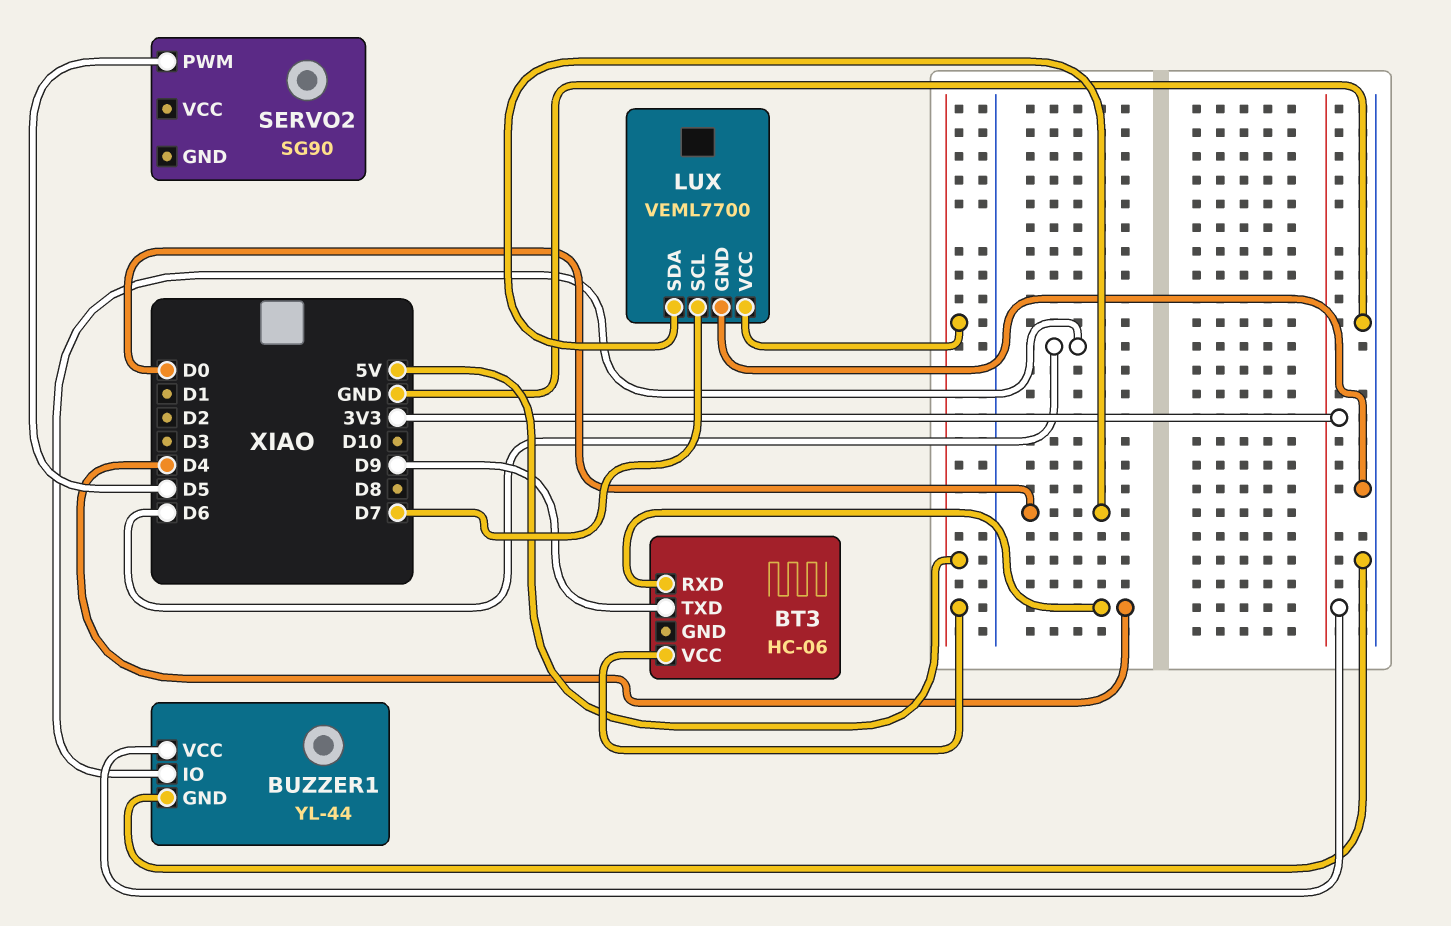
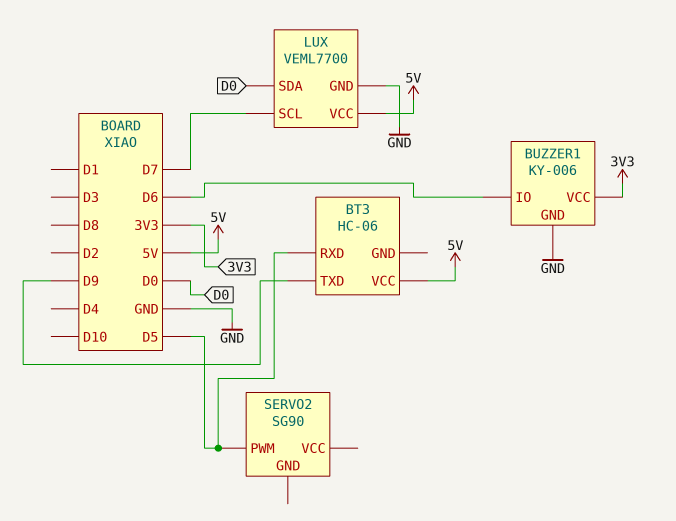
BT3 pin RXD: D4 -> D5
BUZZER1: YL-44 -> KY-006

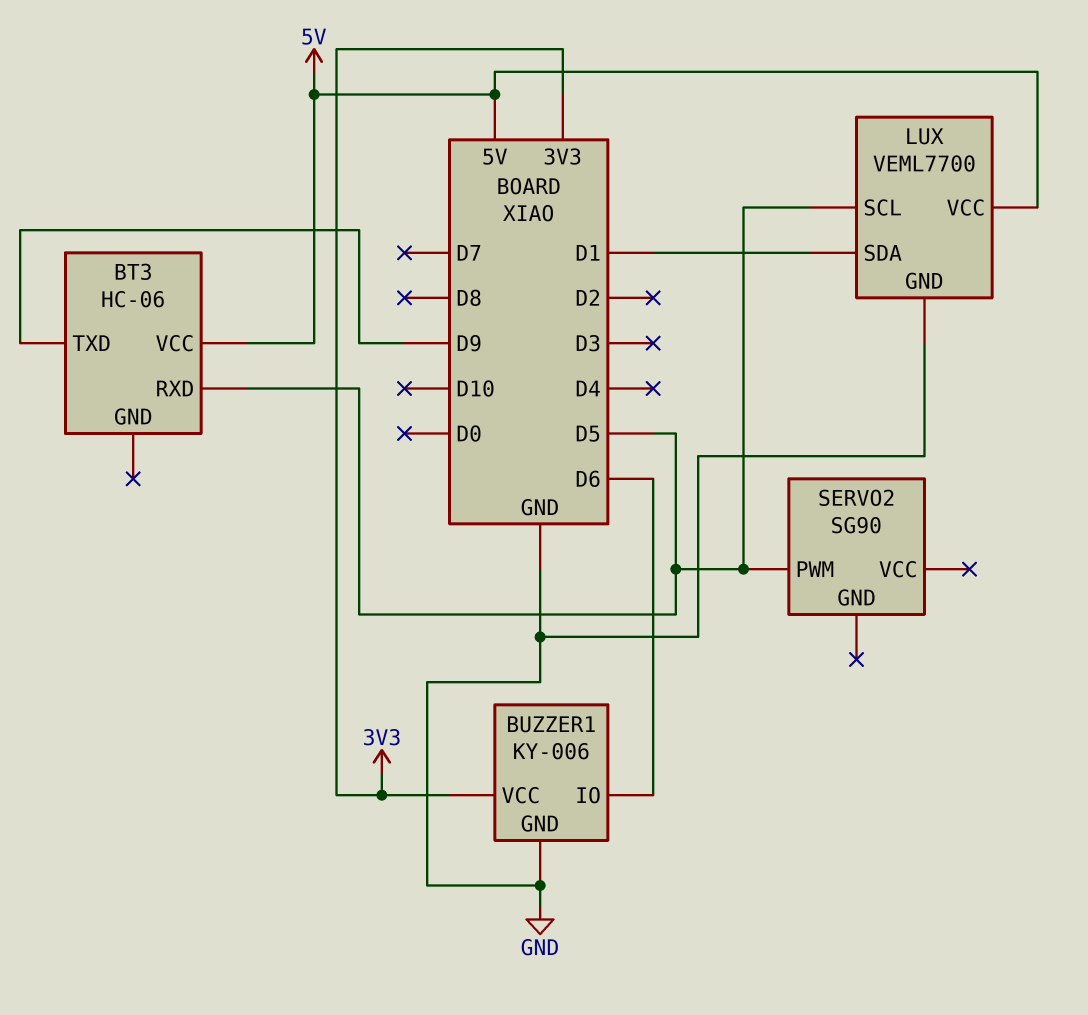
LUX pin SCL: D7 -> D5
LUX pin SDA: D0 -> D1

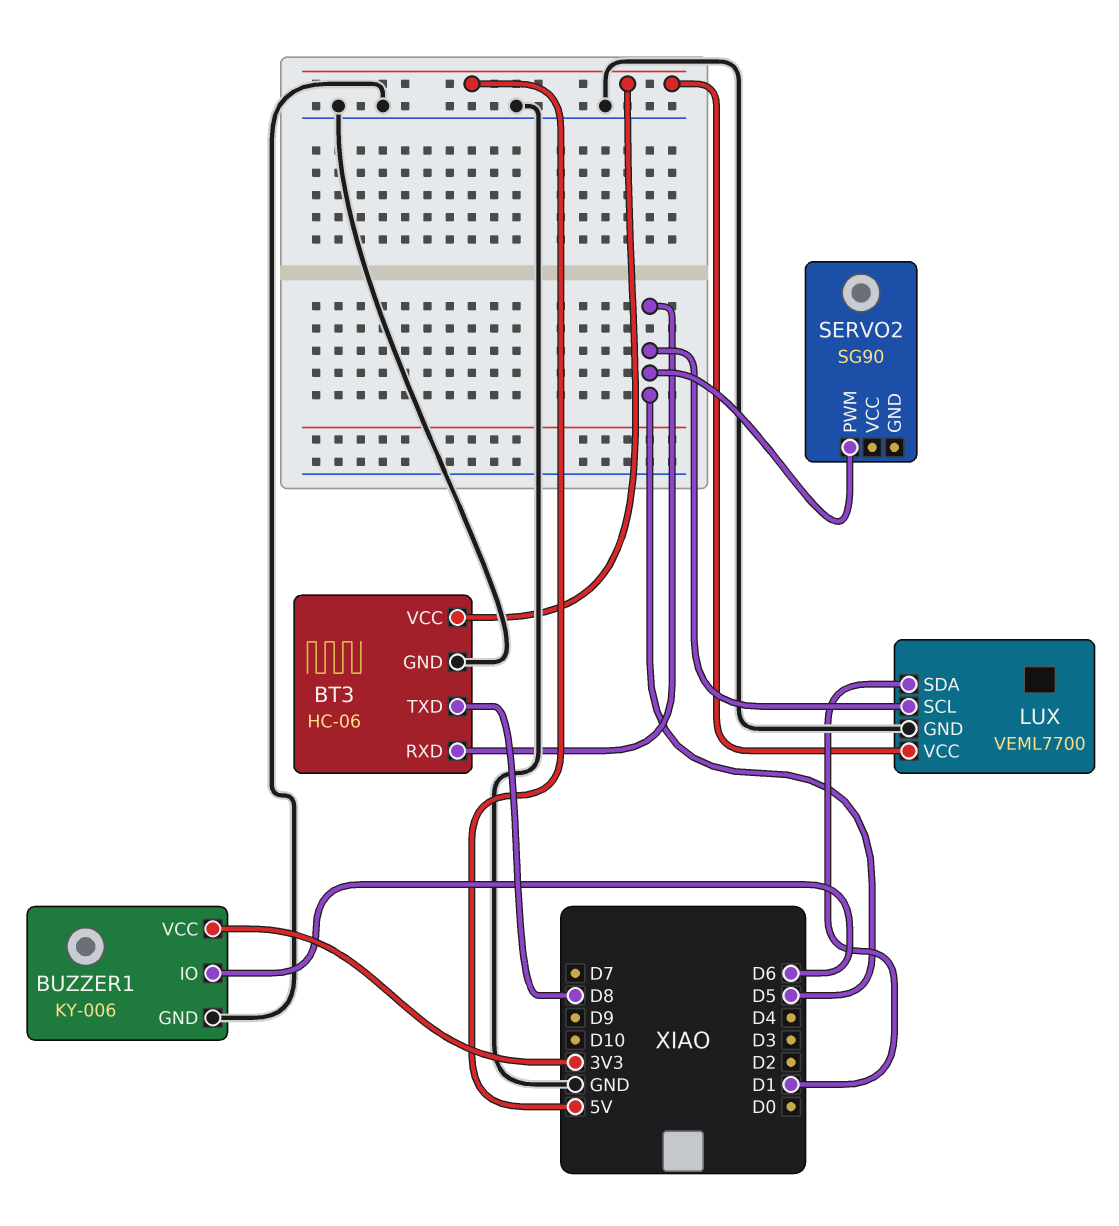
BT3 pin GND: none -> GND
BT3 pin TXD: D9 -> D8

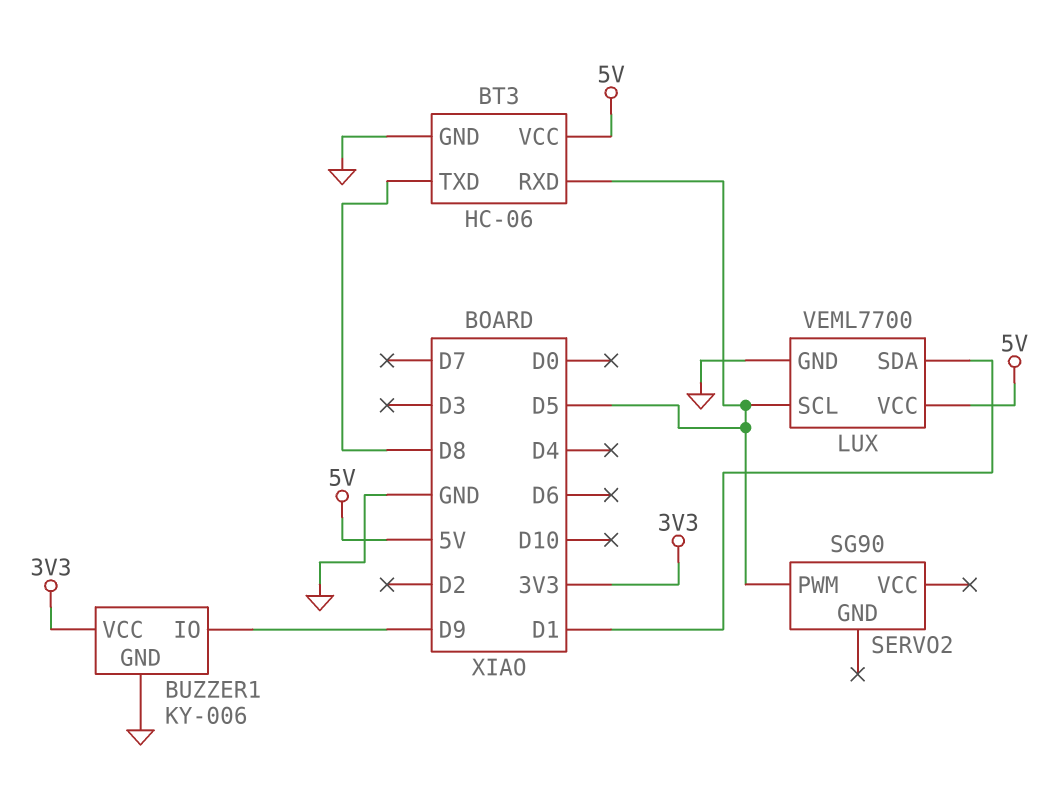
BUZZER1 pin IO: D6 -> D9

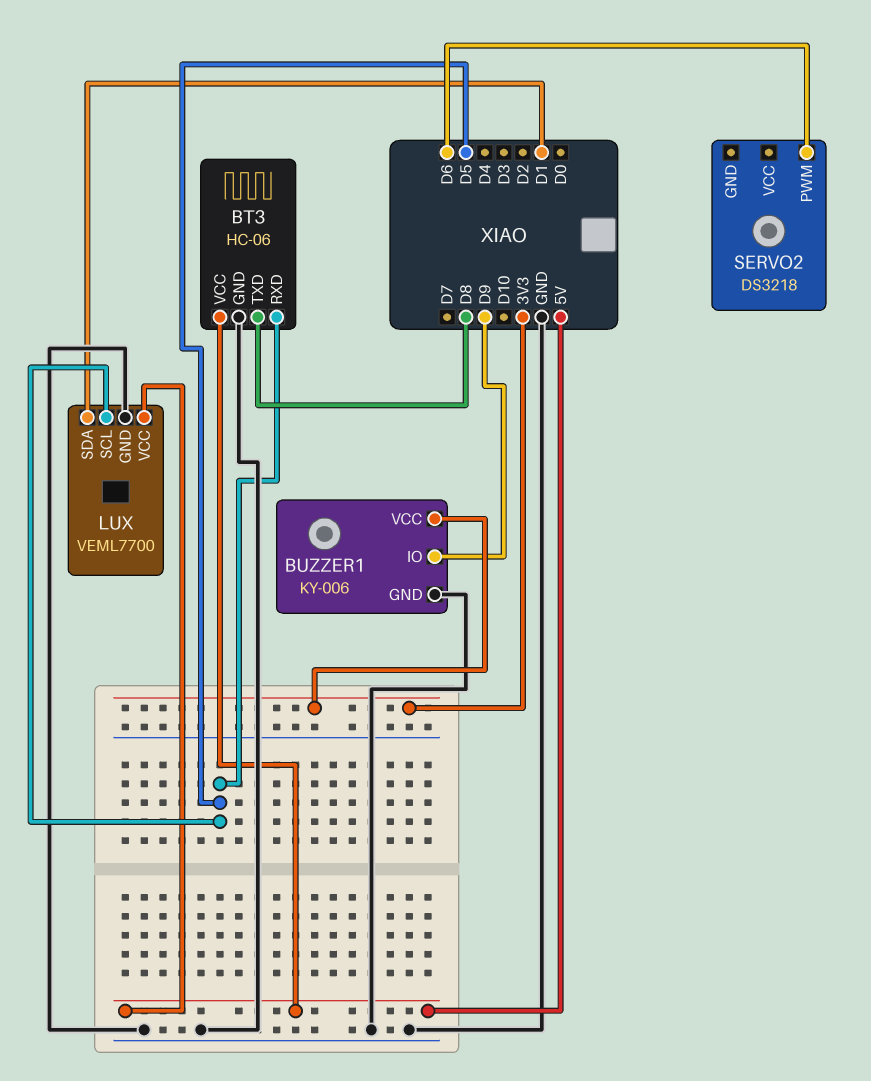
SERVO2: SG90 -> DS3218
SERVO2 pin PWM: D5 -> D6

